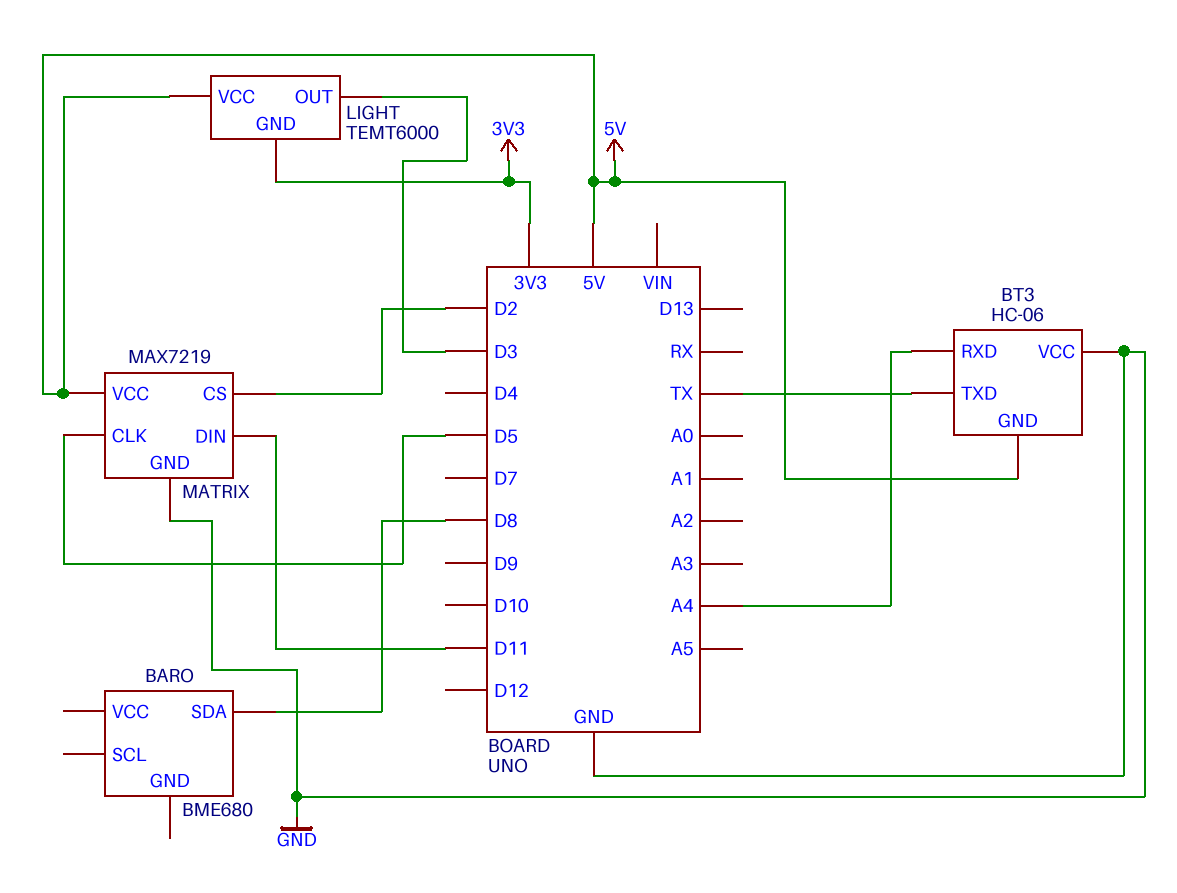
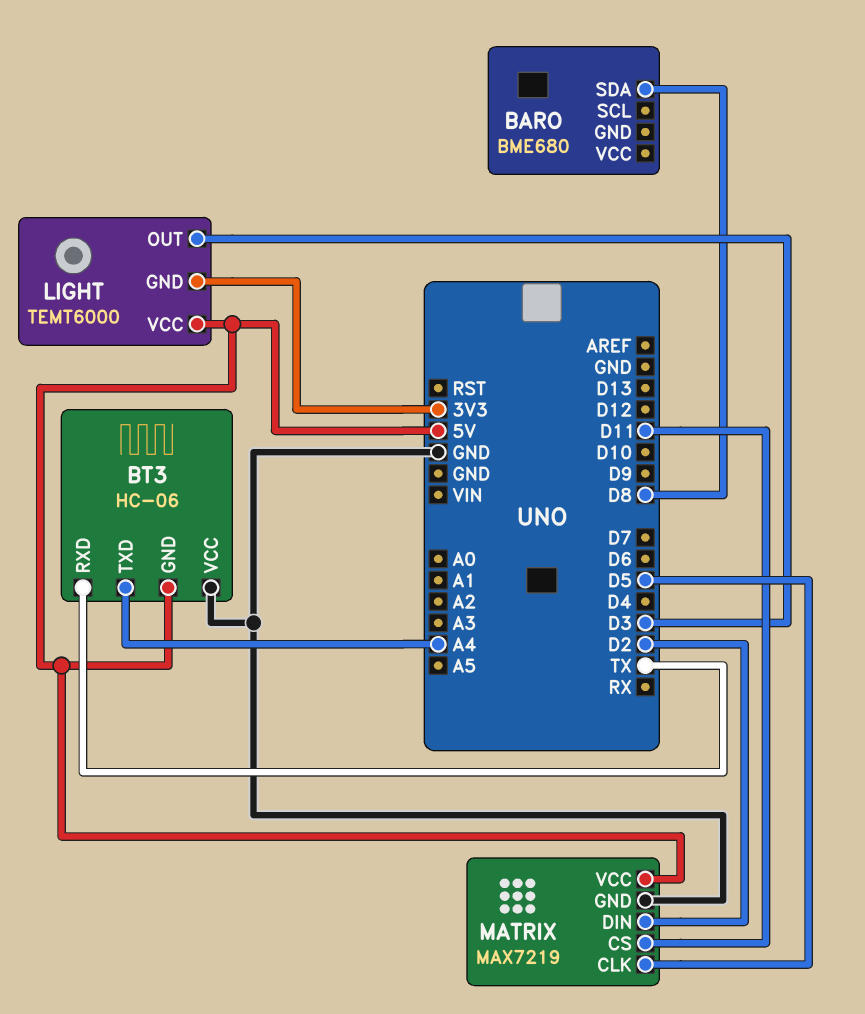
BT3 pin RXD: A4 -> TX
BT3 pin TXD: TX -> A4
MATRIX pin CS: D2 -> D11
MATRIX pin DIN: D11 -> D2

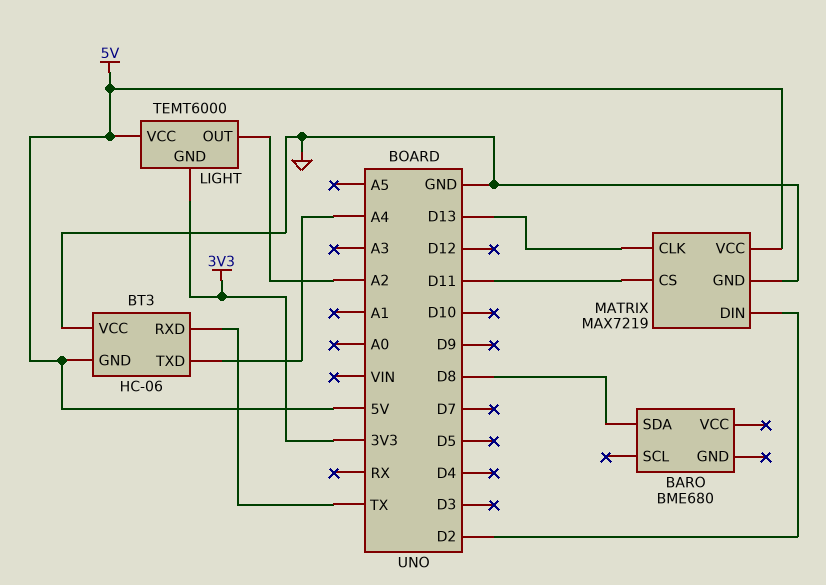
LIGHT pin OUT: D3 -> A2
MATRIX pin CLK: D5 -> D13

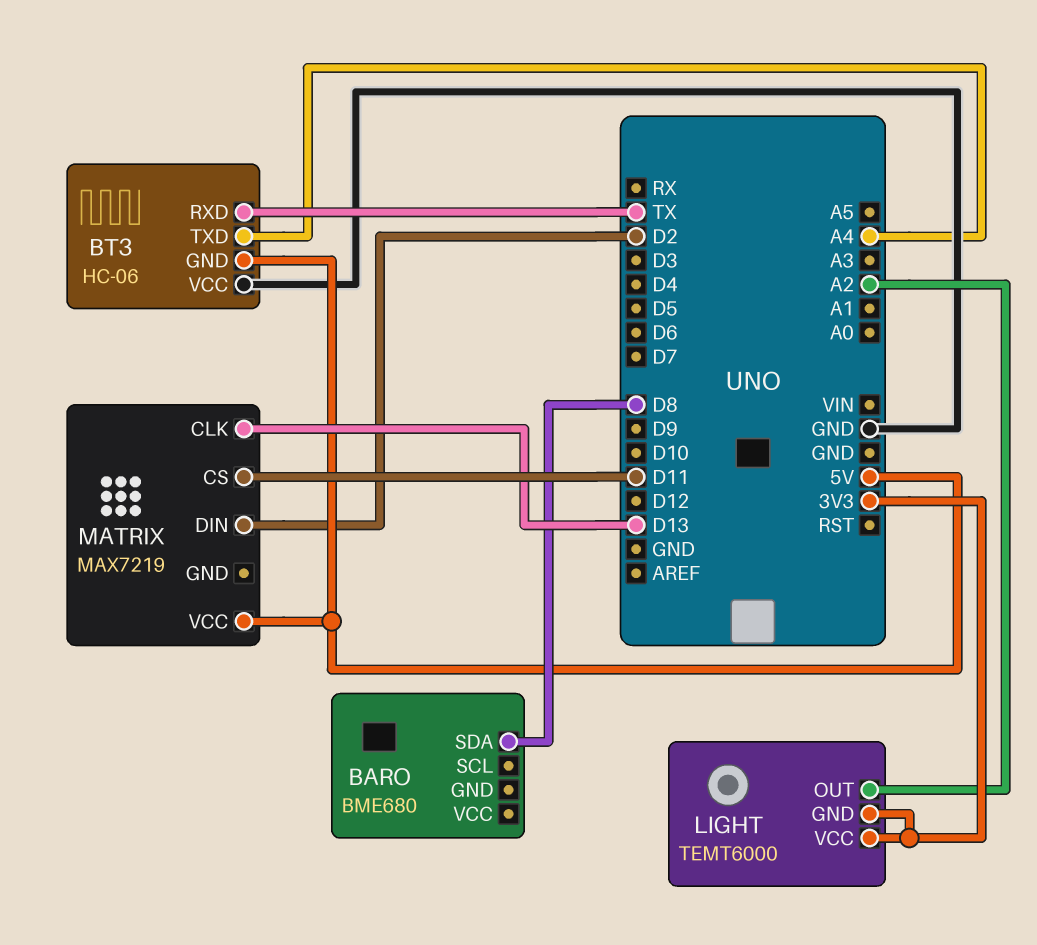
LIGHT pin VCC: 5V -> 3V3
MATRIX pin GND: GND -> none

